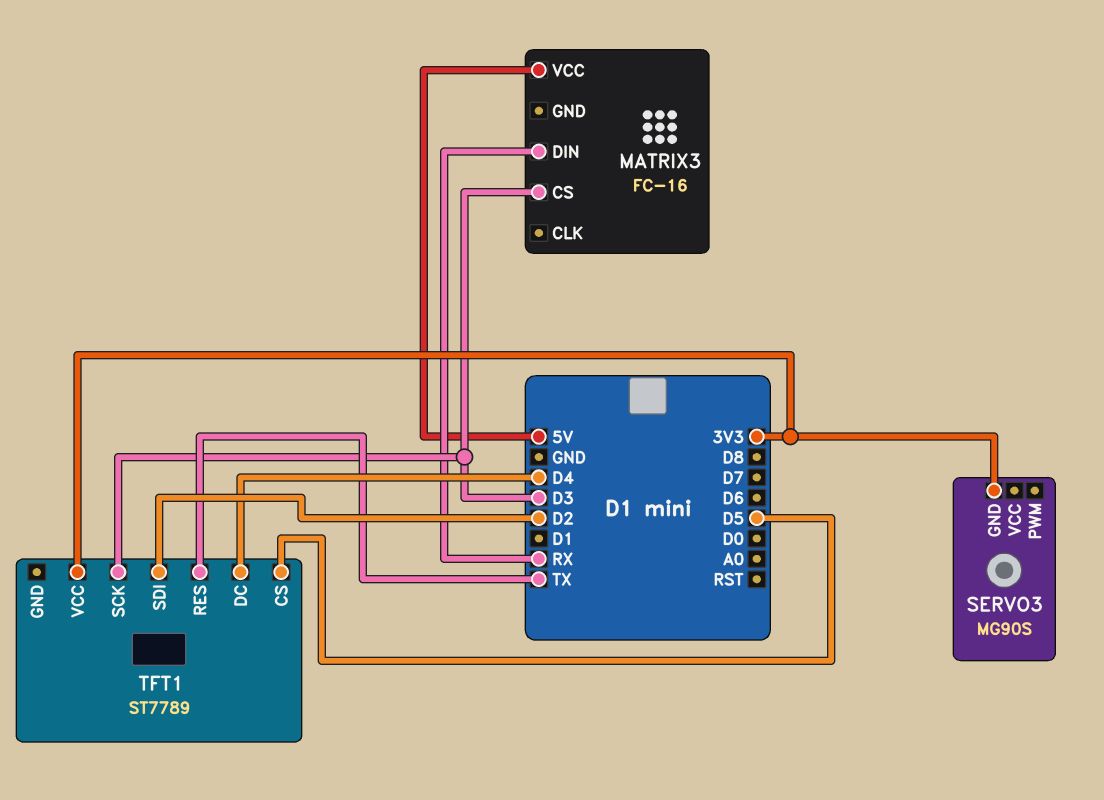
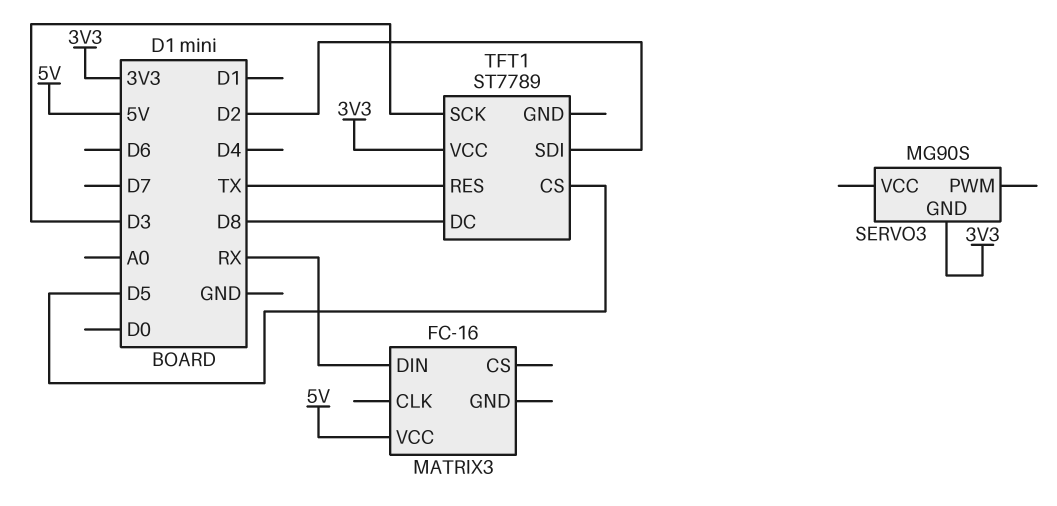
MATRIX3 pin CS: D3 -> none
TFT1 pin DC: D4 -> D8

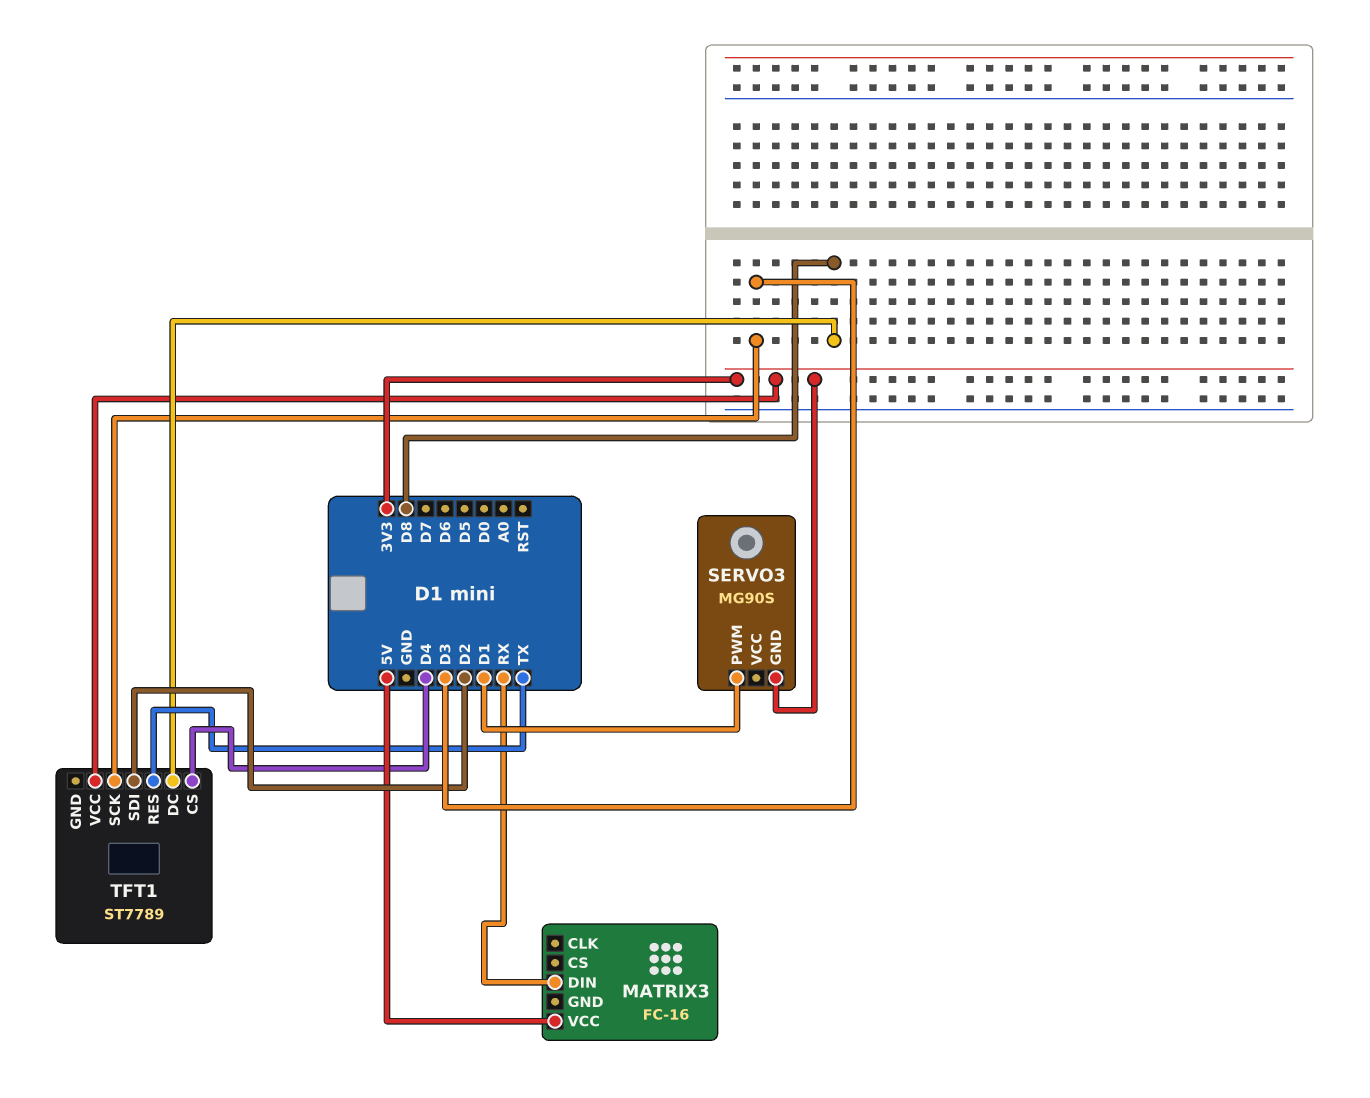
SERVO3 pin PWM: none -> D1
TFT1 pin CS: D5 -> D4

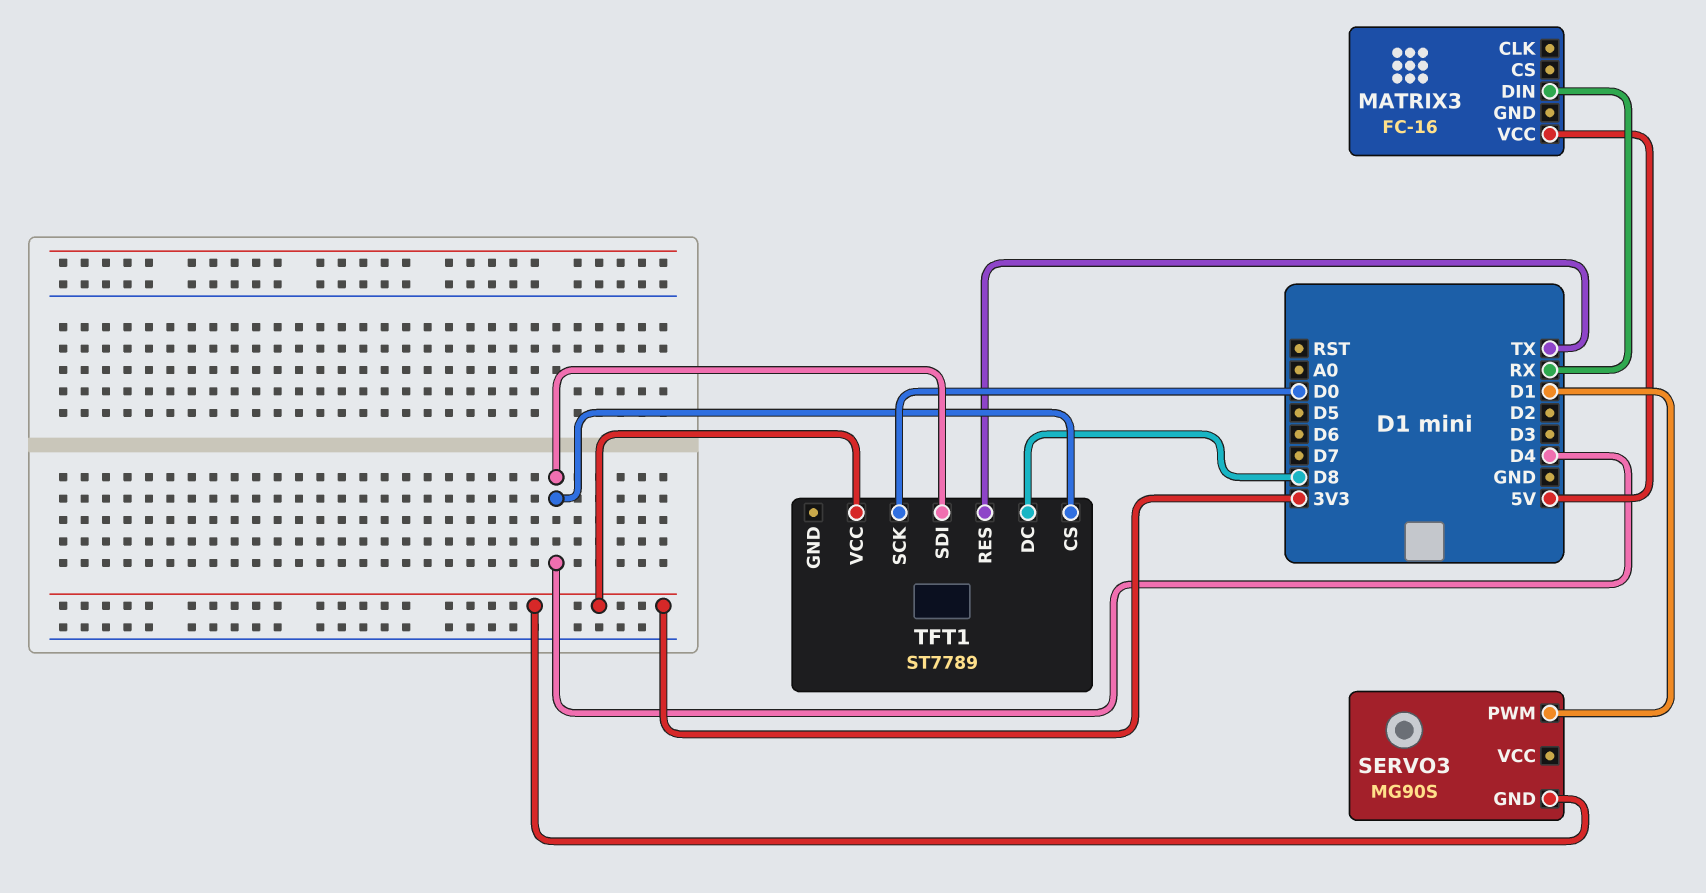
TFT1 pin SCK: D3 -> D0
TFT1 pin SDI: D2 -> D4

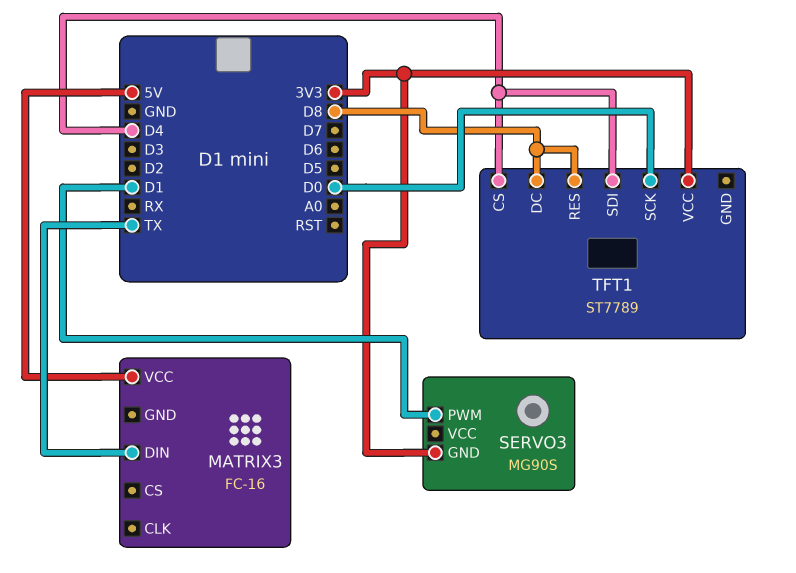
MATRIX3 pin DIN: RX -> TX
TFT1 pin RES: TX -> D8

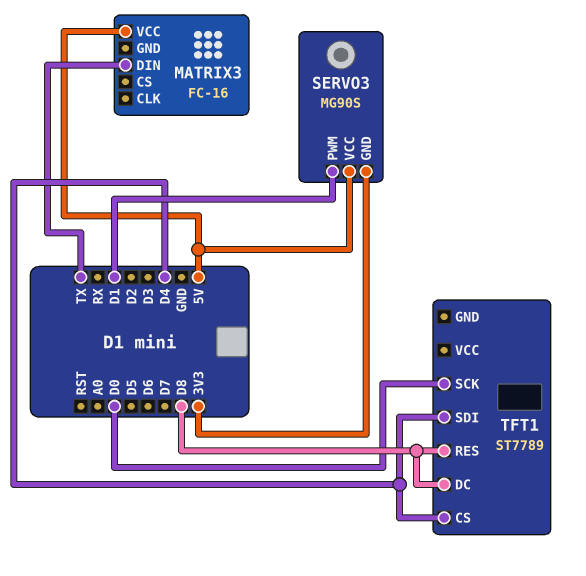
SERVO3 pin VCC: none -> 5V
TFT1 pin VCC: 3V3 -> none

